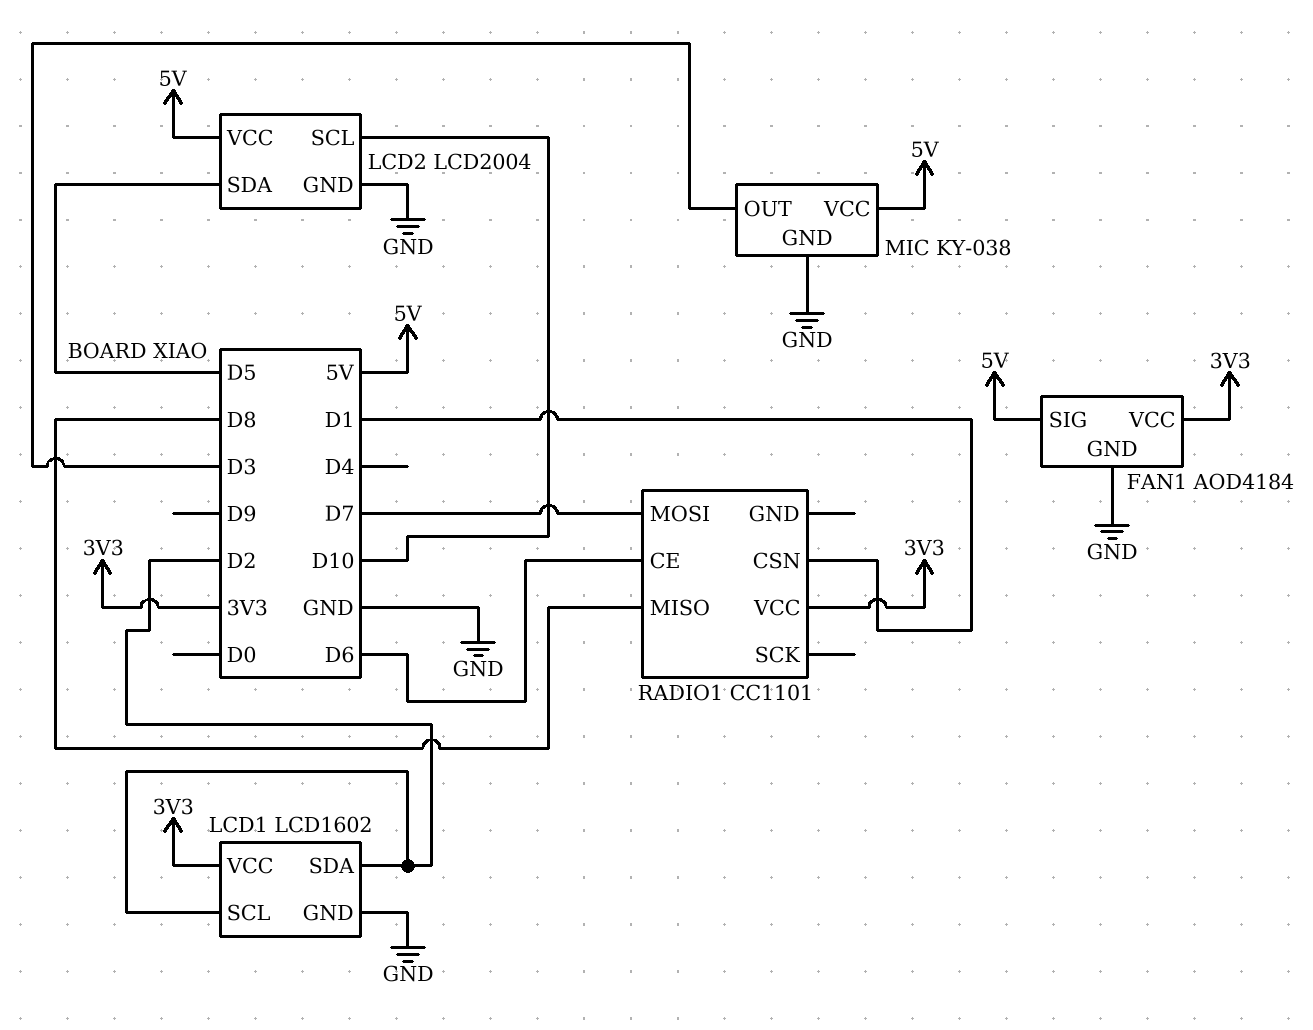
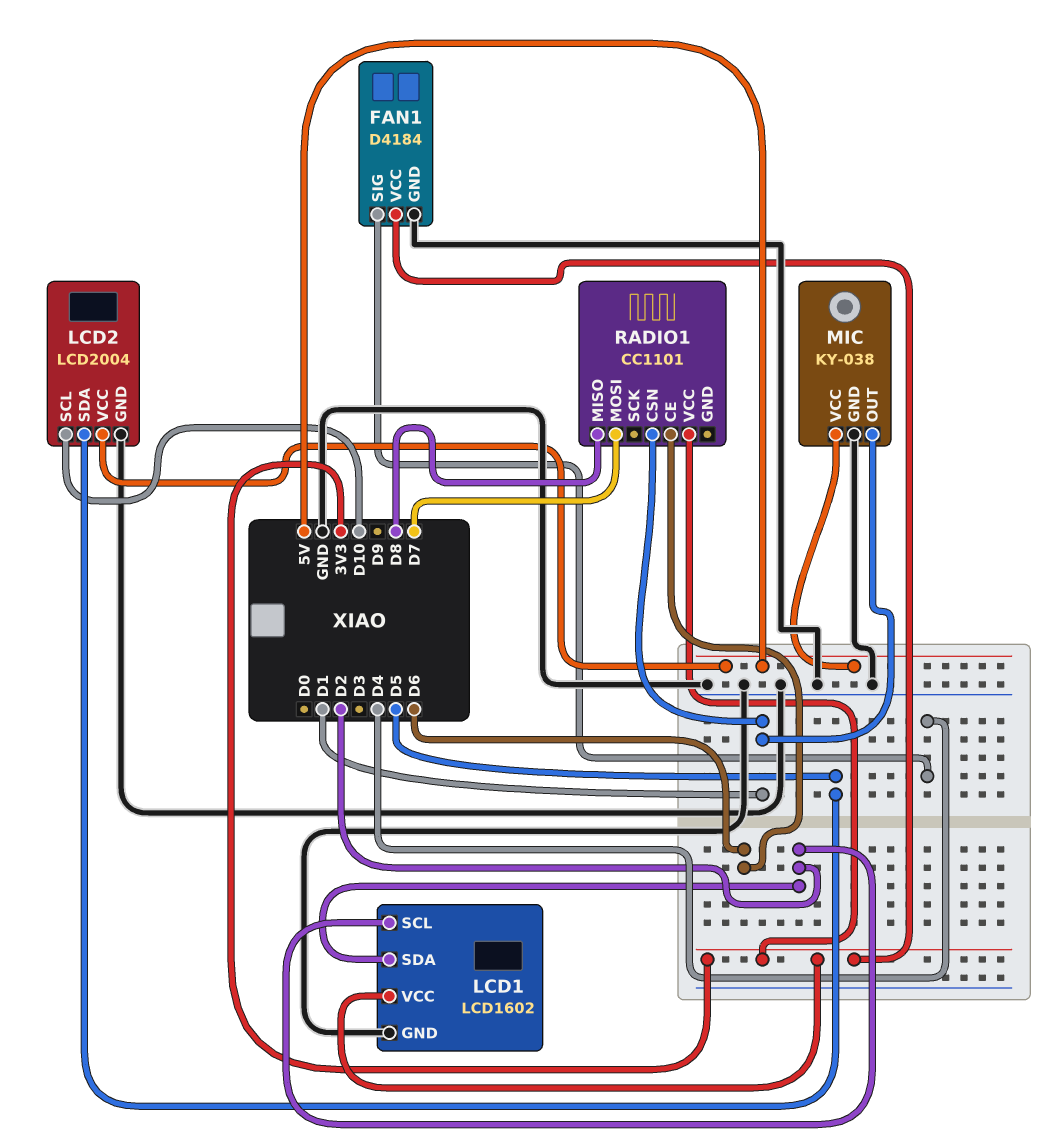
FAN1: AOD4184 -> D4184
FAN1 pin SIG: 5V -> D4
MIC pin OUT: D3 -> D1

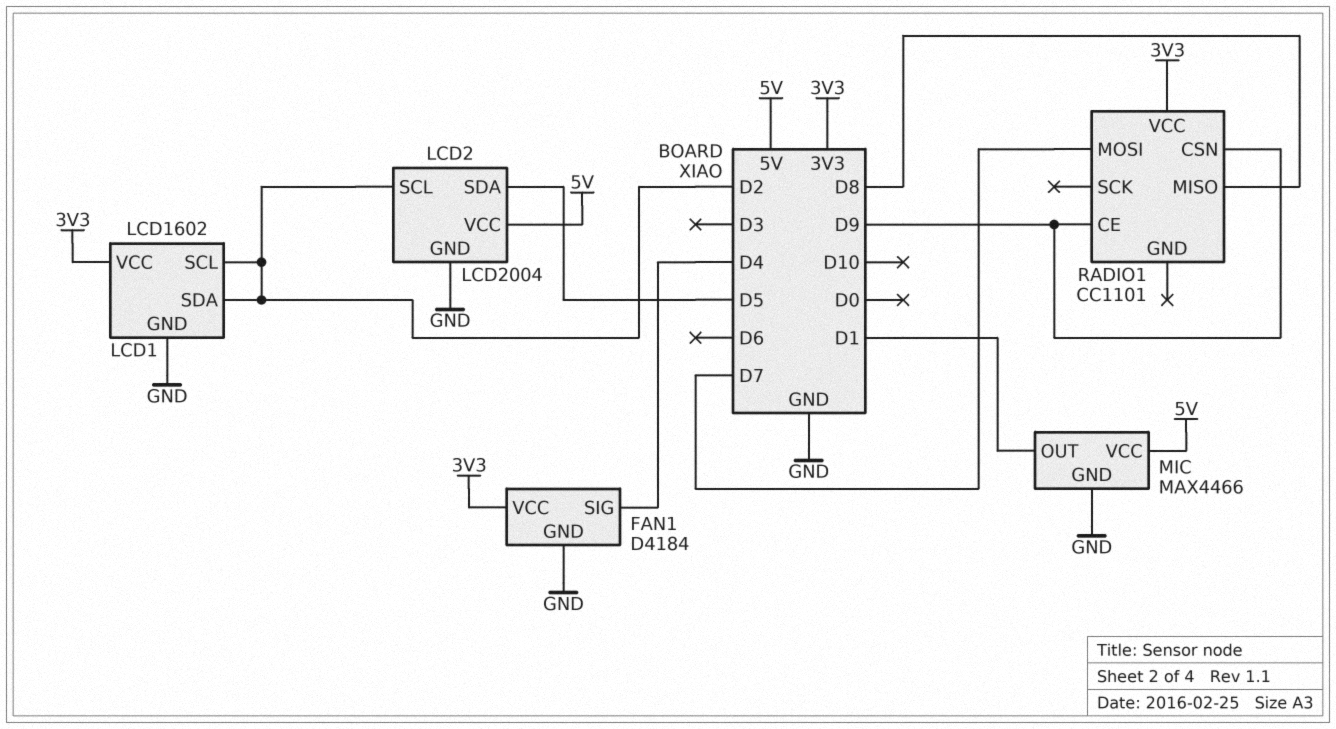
LCD2 pin SCL: D10 -> D2
MIC: KY-038 -> MAX4466
RADIO1 pin CE: D6 -> D9
RADIO1 pin CSN: D1 -> D9

